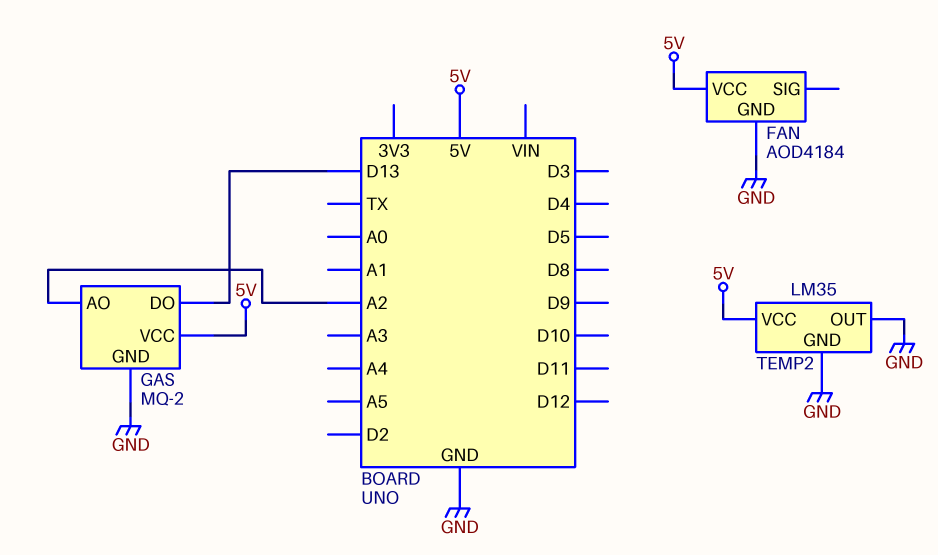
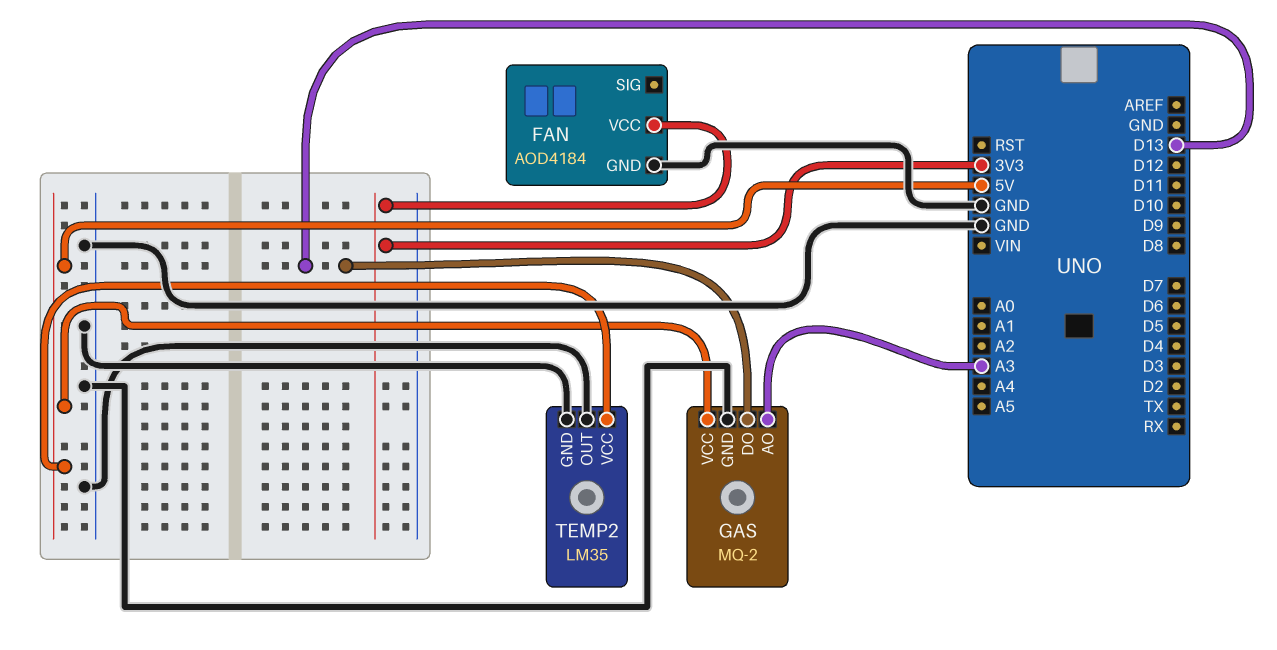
FAN pin VCC: 5V -> 3V3
GAS pin AO: A2 -> A3

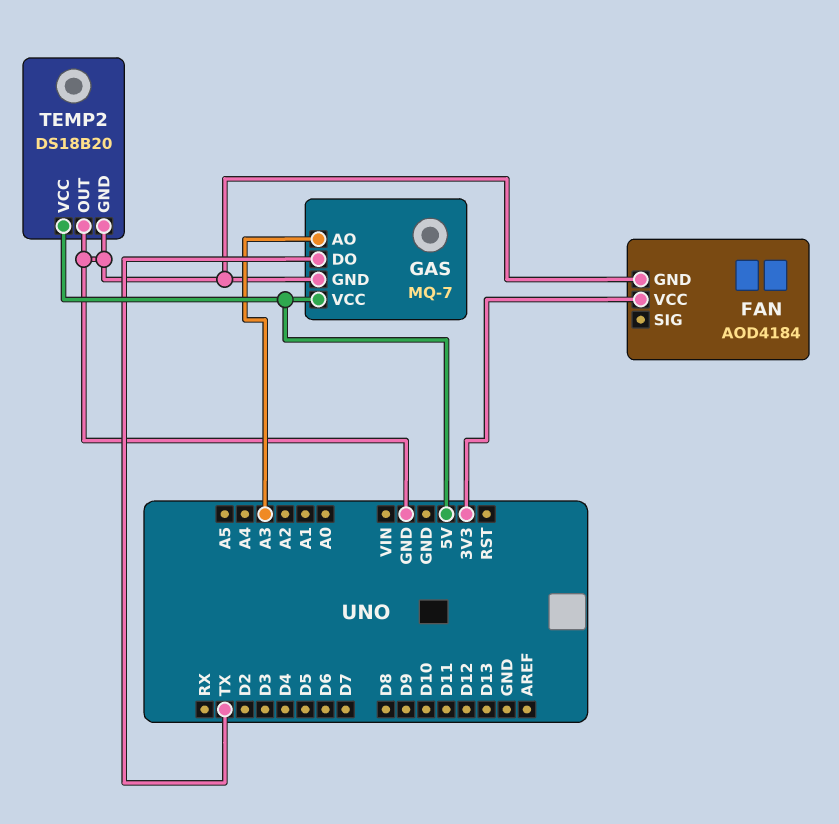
GAS: MQ-2 -> MQ-7
GAS pin DO: D13 -> TX
TEMP2: LM35 -> DS18B20

